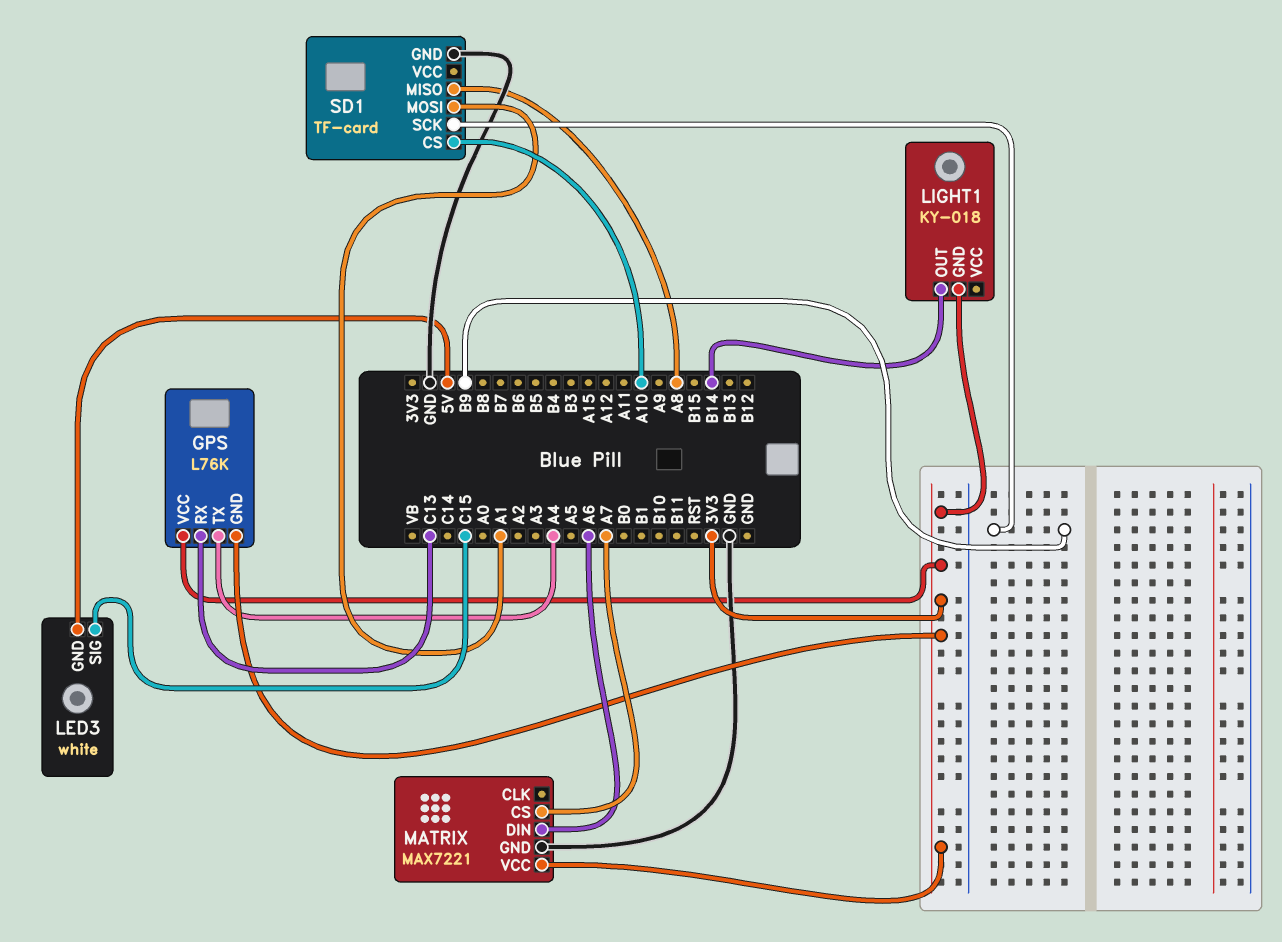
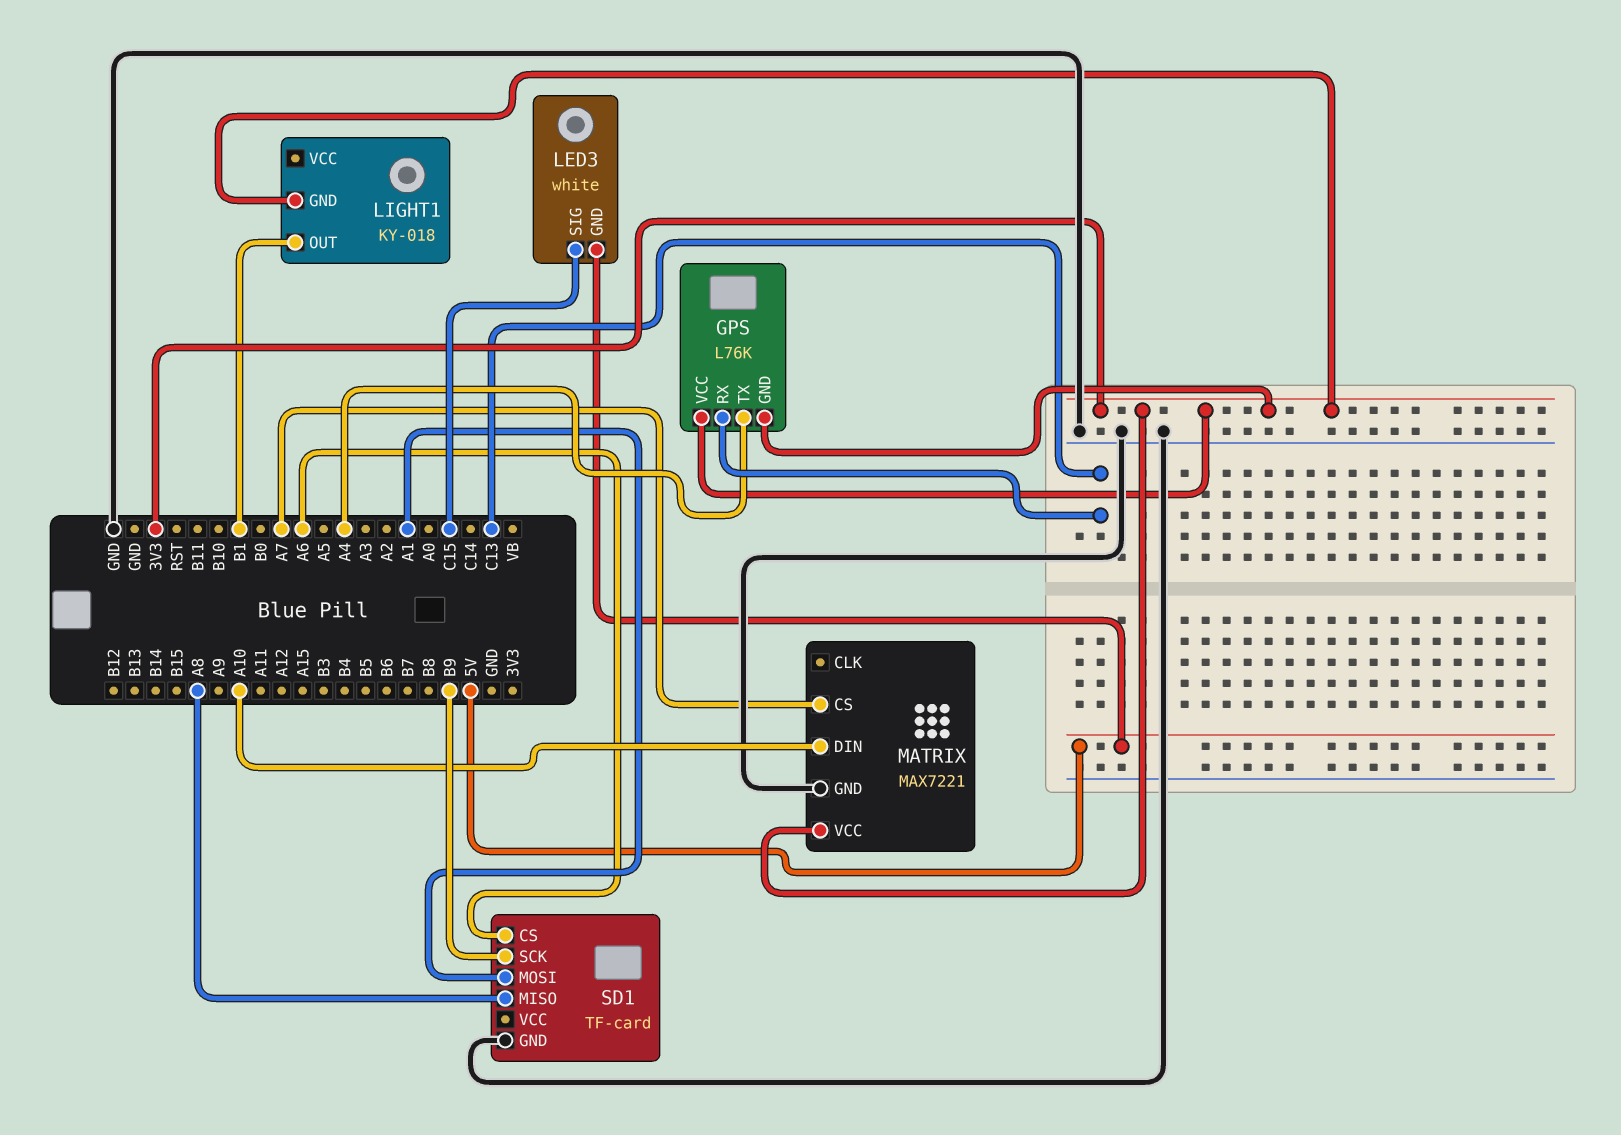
LIGHT1 pin OUT: B14 -> B1
MATRIX pin DIN: A6 -> A10
SD1 pin CS: A10 -> A6

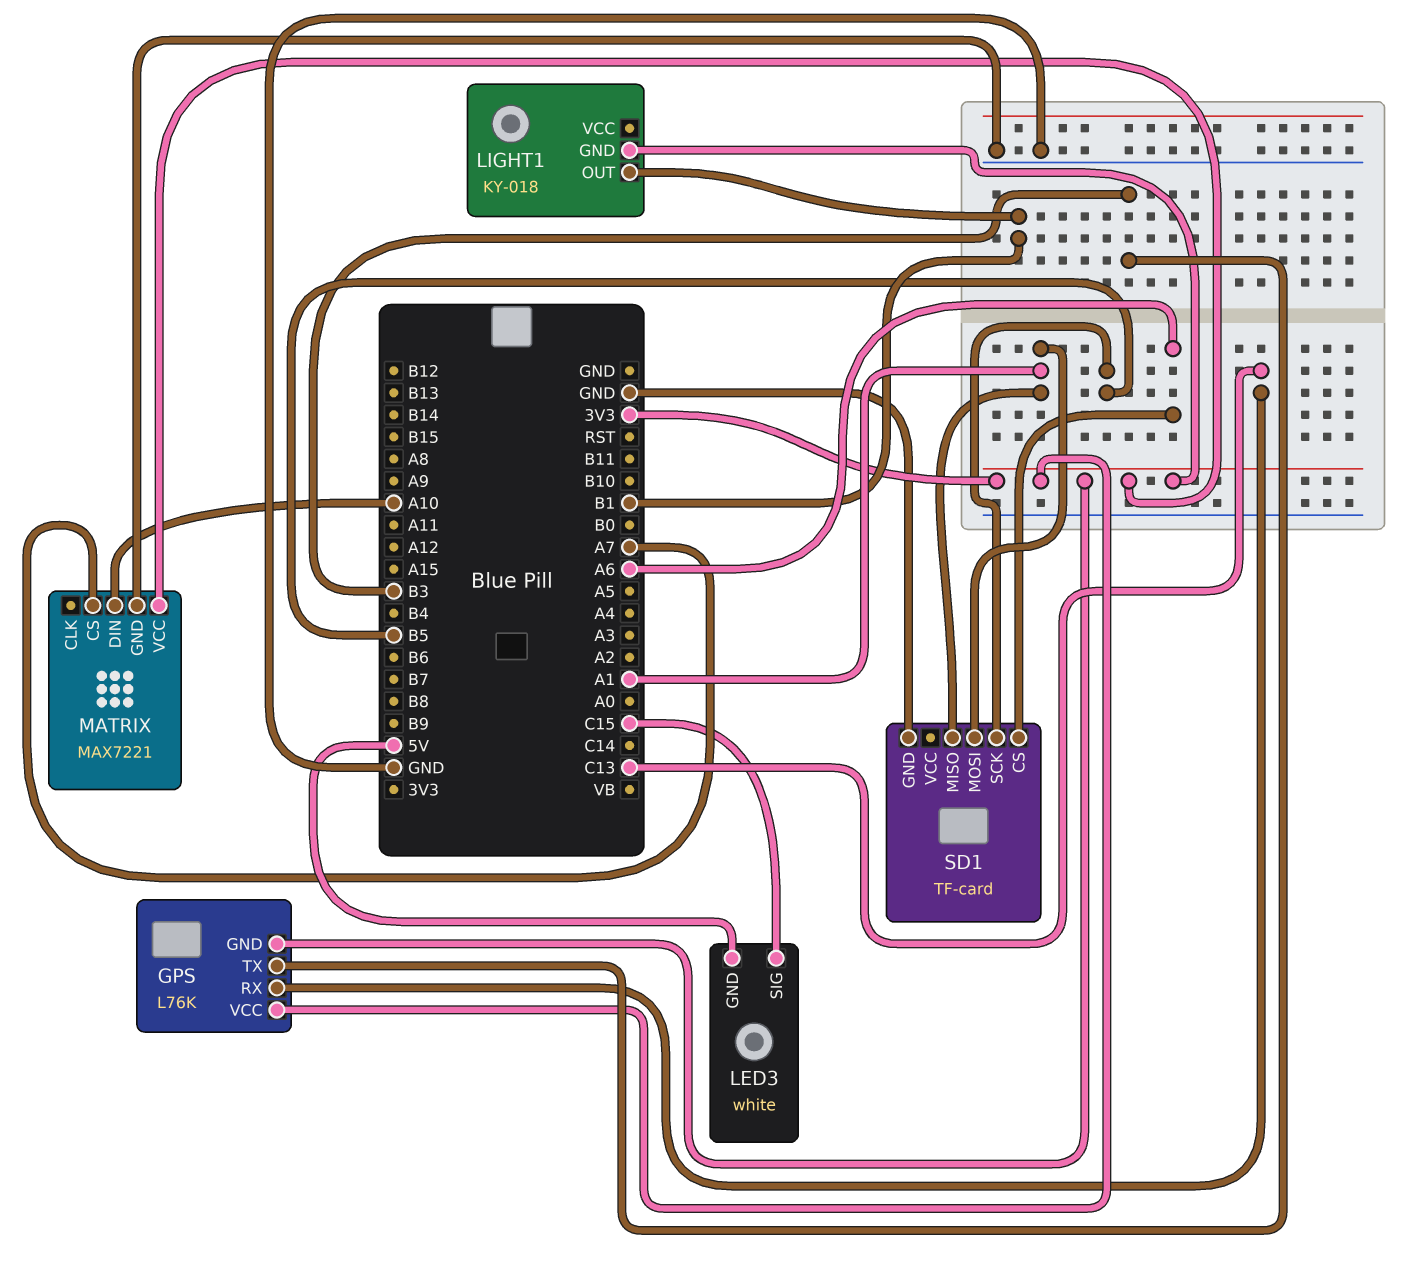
GPS pin TX: A4 -> B3
SD1 pin MISO: A8 -> A1
SD1 pin SCK: B9 -> B5

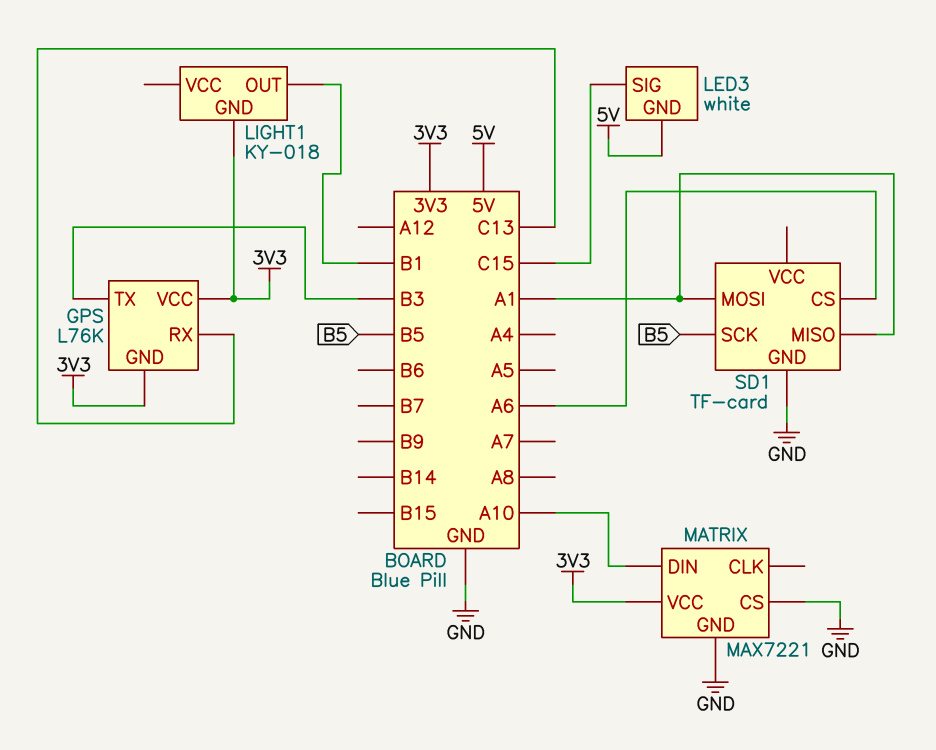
MATRIX pin CS: A7 -> GND

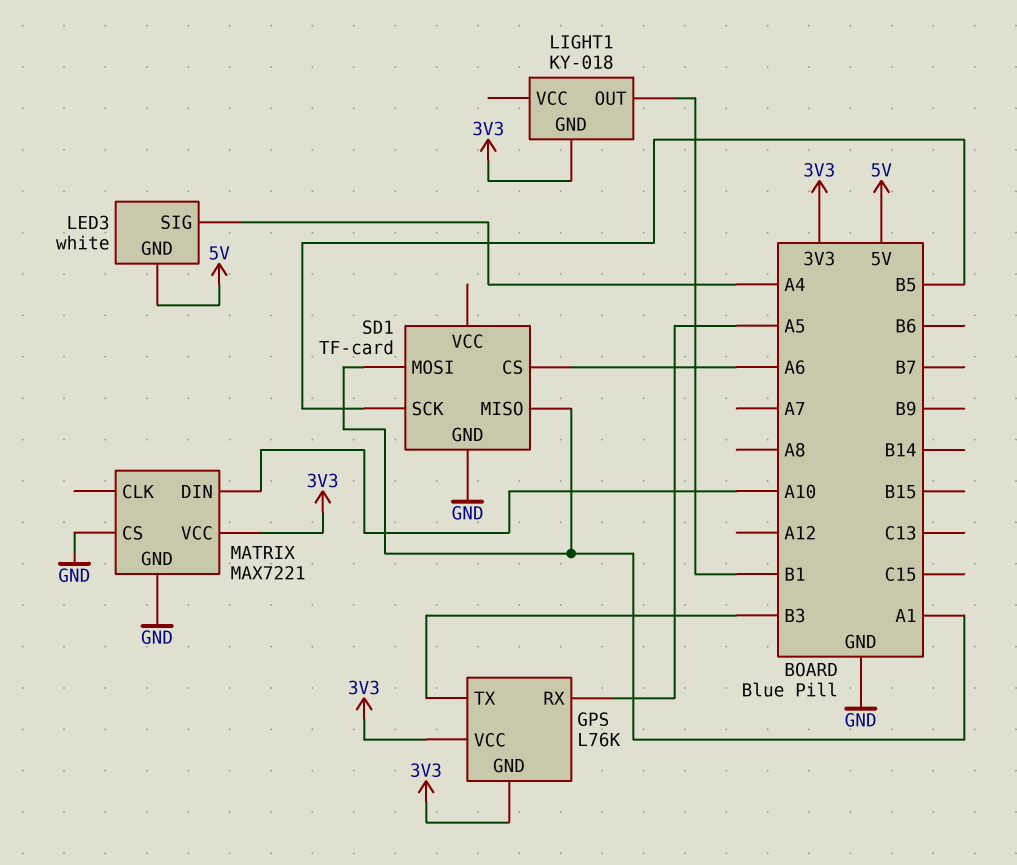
GPS pin RX: C13 -> A5
LED3 pin SIG: C15 -> A4

